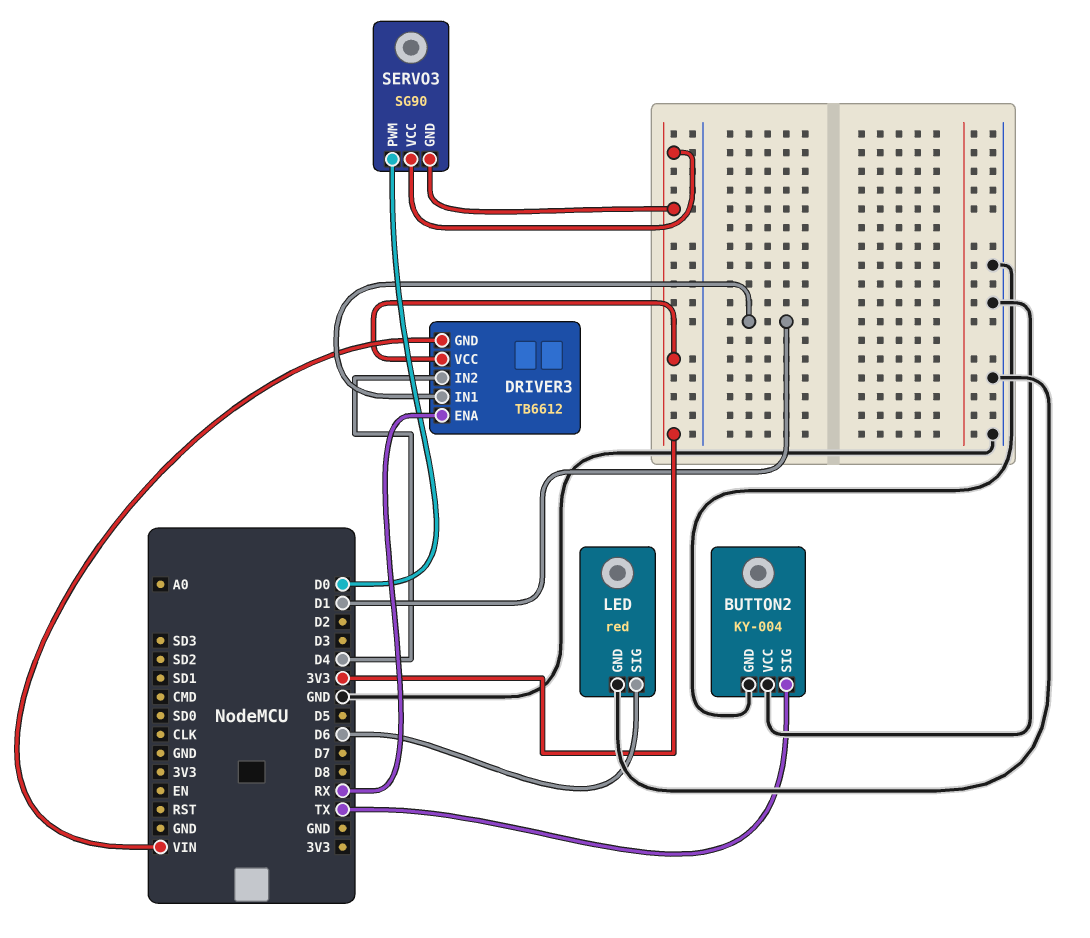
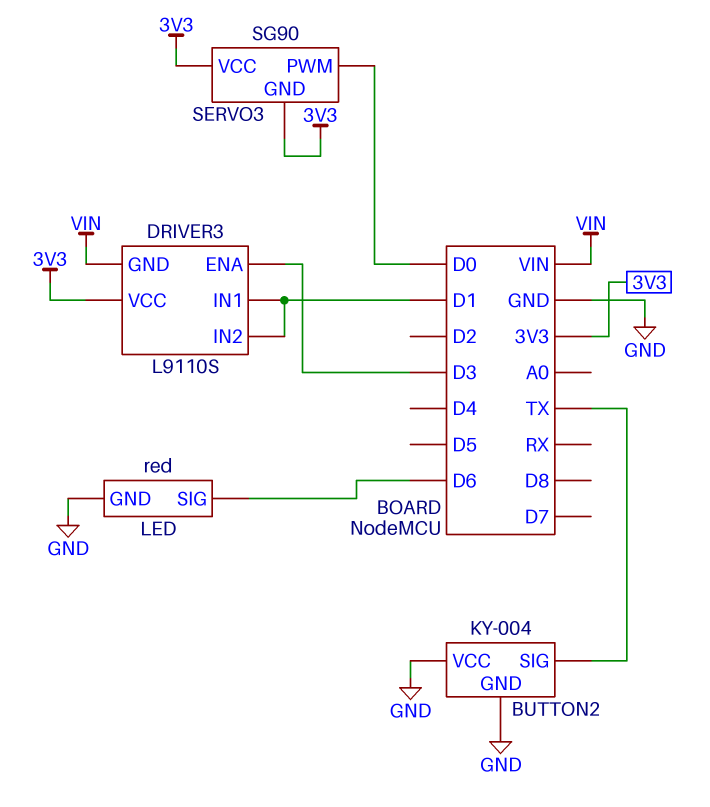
DRIVER3: TB6612 -> L9110S
DRIVER3 pin ENA: RX -> D3
DRIVER3 pin IN2: D4 -> D1

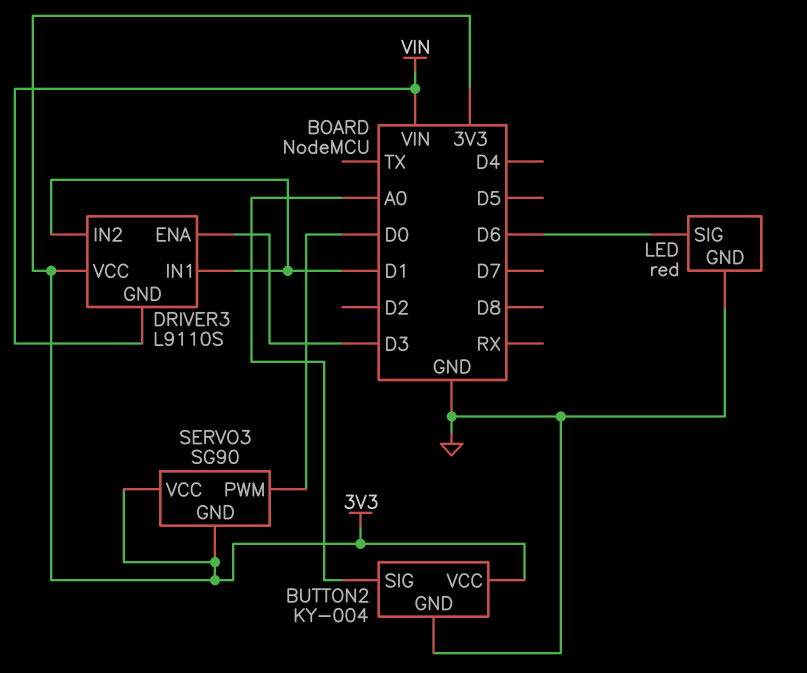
BUTTON2 pin SIG: TX -> A0
BUTTON2 pin VCC: GND -> 3V3

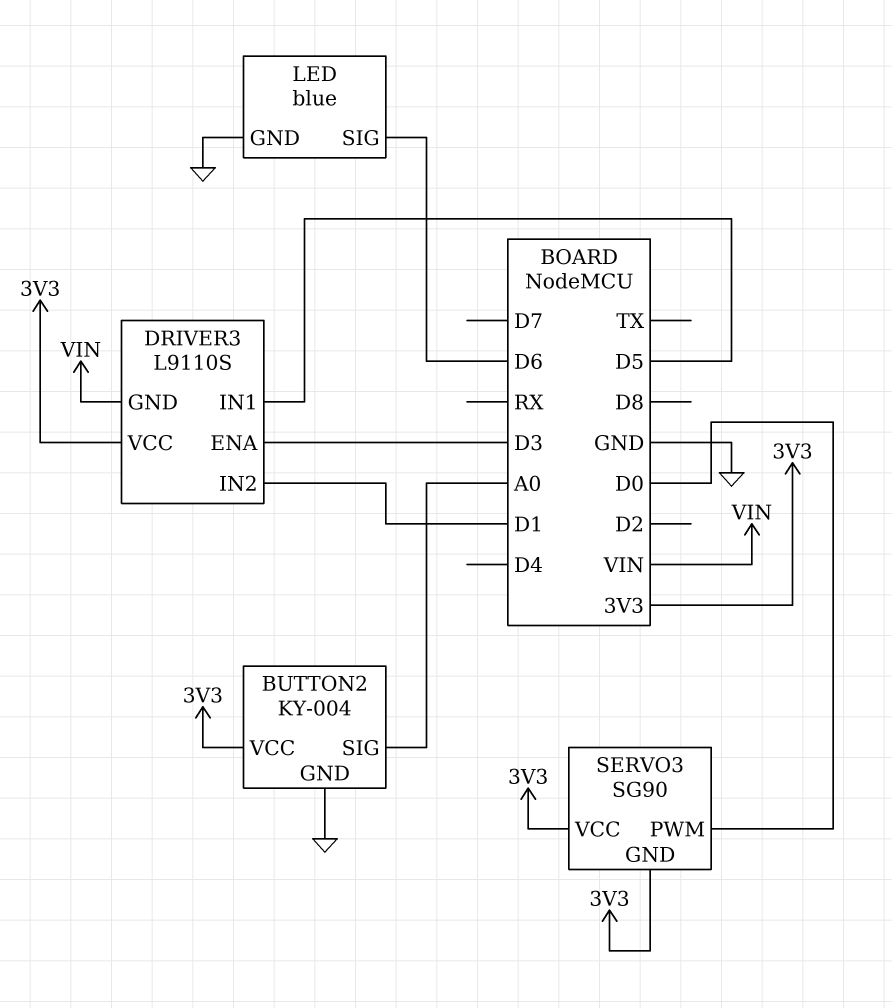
DRIVER3 pin IN1: D1 -> D5
LED: red -> blue

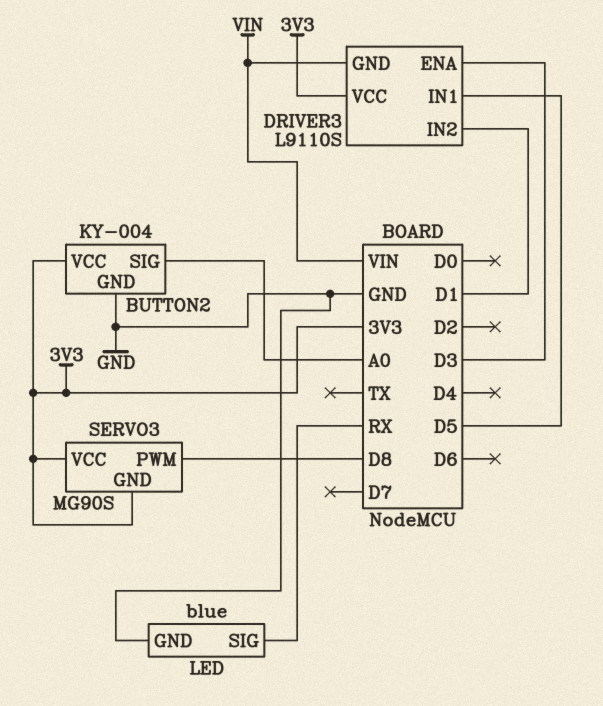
LED pin SIG: D6 -> RX
SERVO3: SG90 -> MG90S
SERVO3 pin PWM: D0 -> D8

